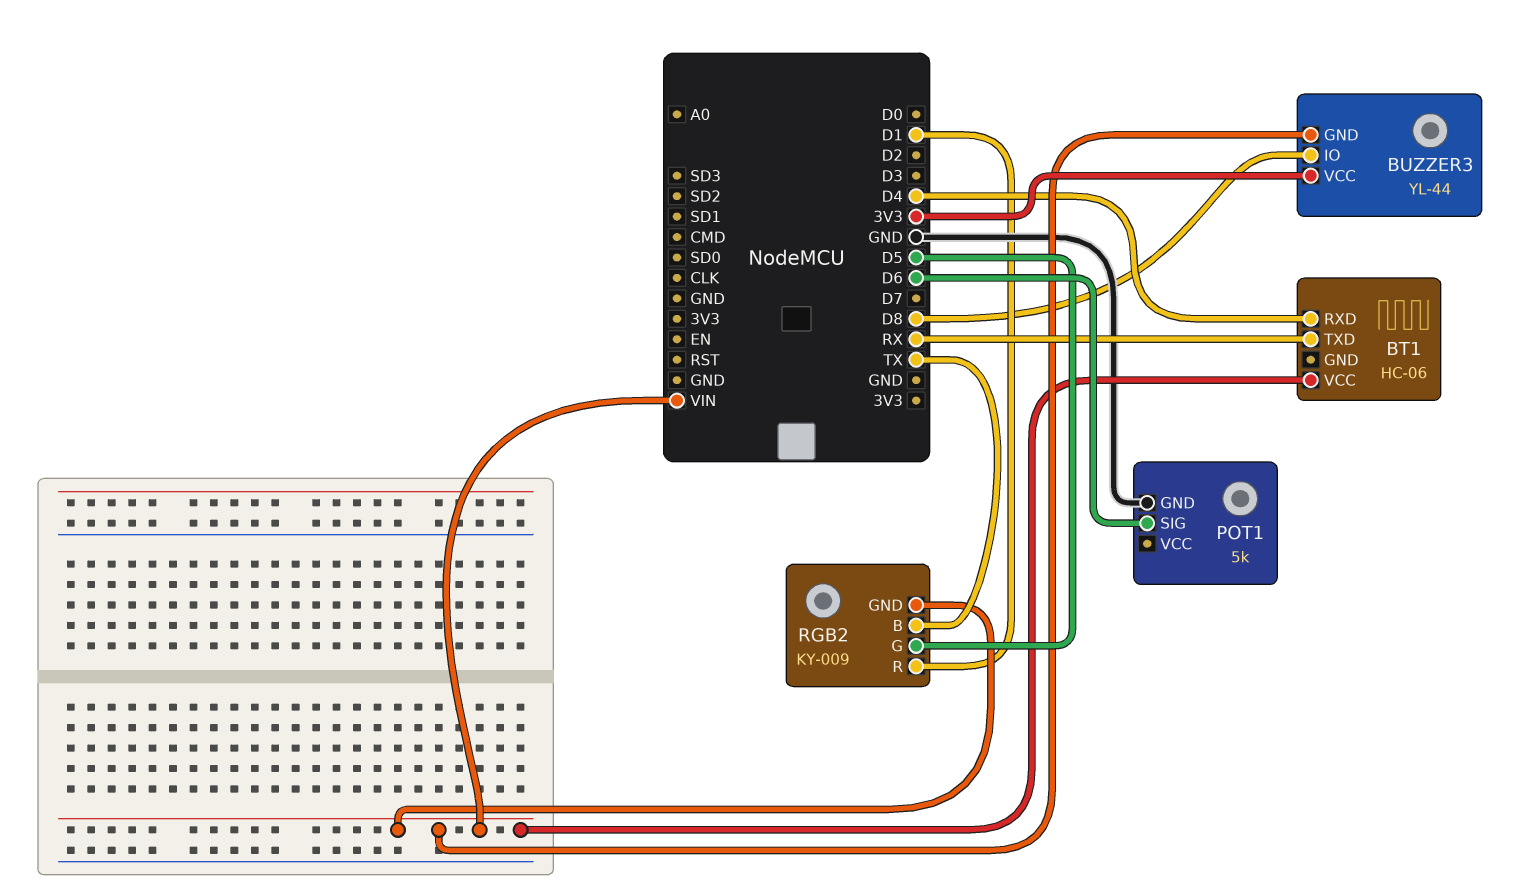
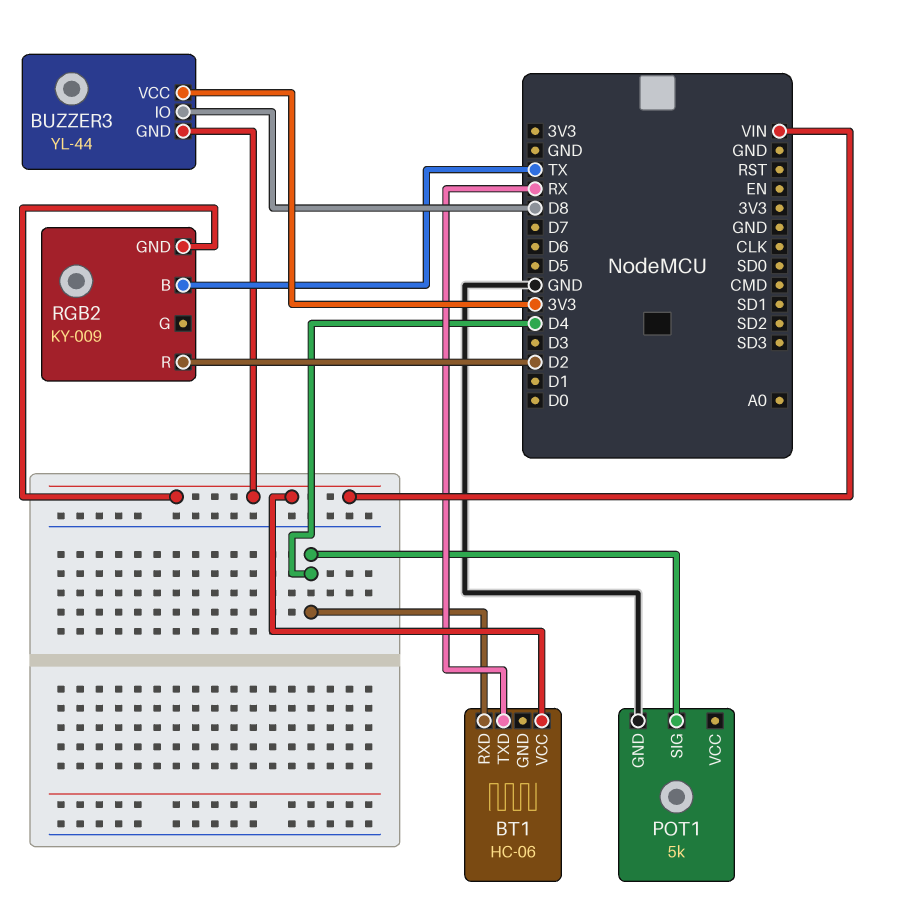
POT1 pin SIG: D6 -> D4
RGB2 pin G: D5 -> none
RGB2 pin R: D1 -> D2

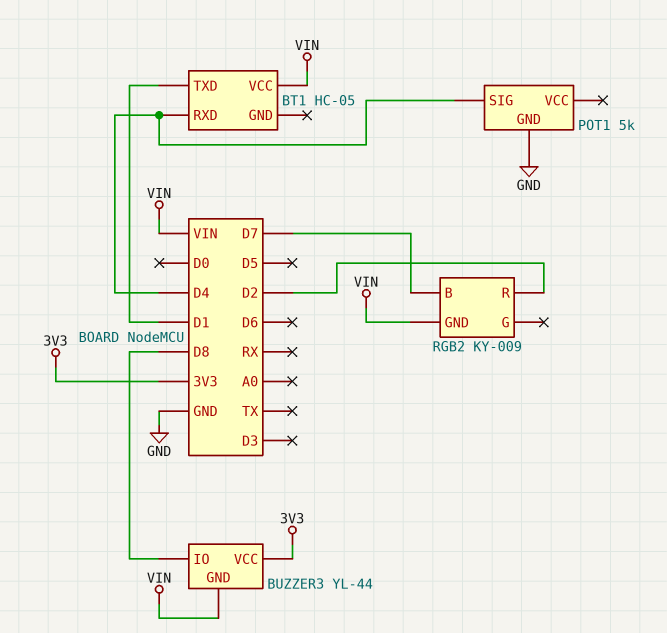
BT1: HC-06 -> HC-05
BT1 pin TXD: RX -> D1
RGB2 pin B: TX -> D7

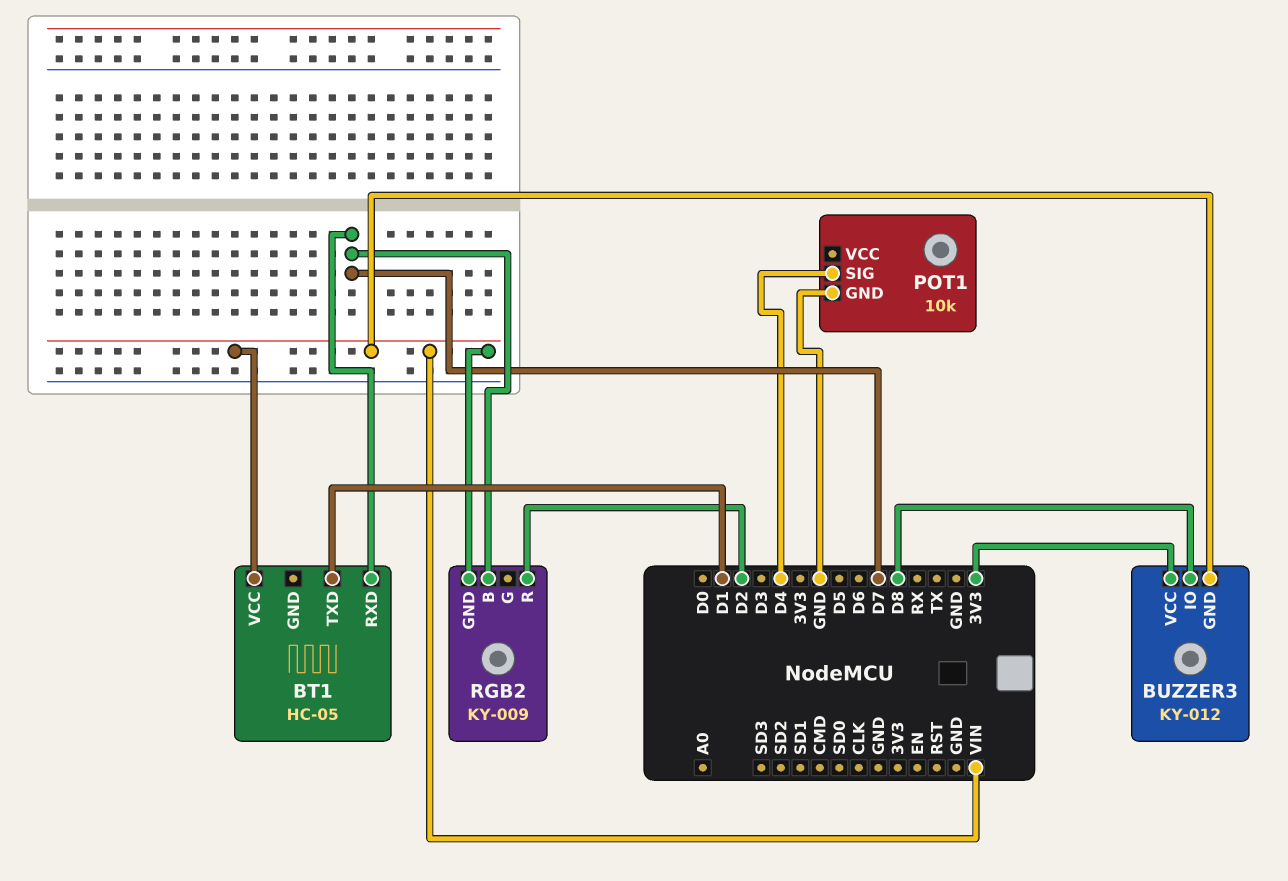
BT1 pin RXD: D4 -> D7
BUZZER3: YL-44 -> KY-012
POT1: 5k -> 10k

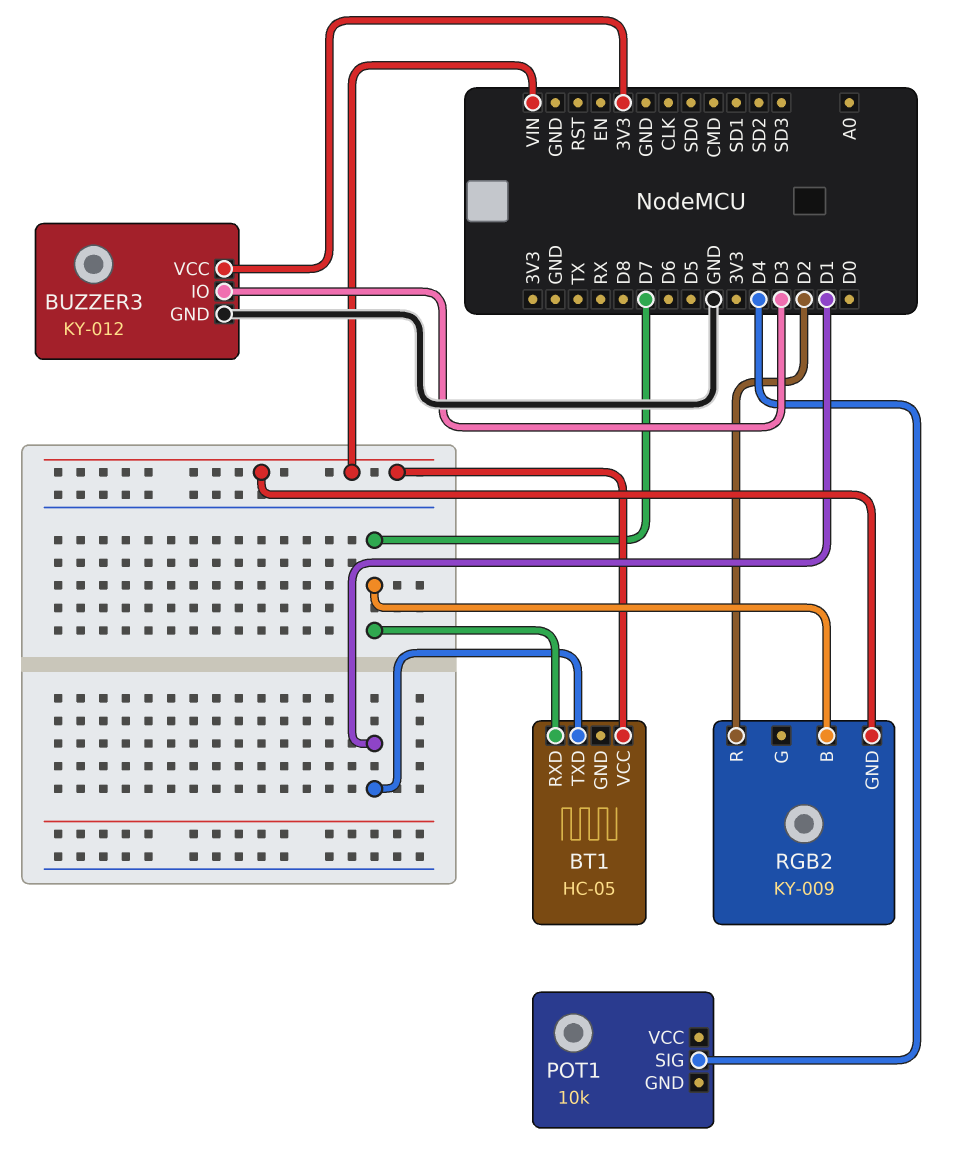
BUZZER3 pin GND: VIN -> GND
BUZZER3 pin IO: D8 -> D3
POT1 pin GND: GND -> none

